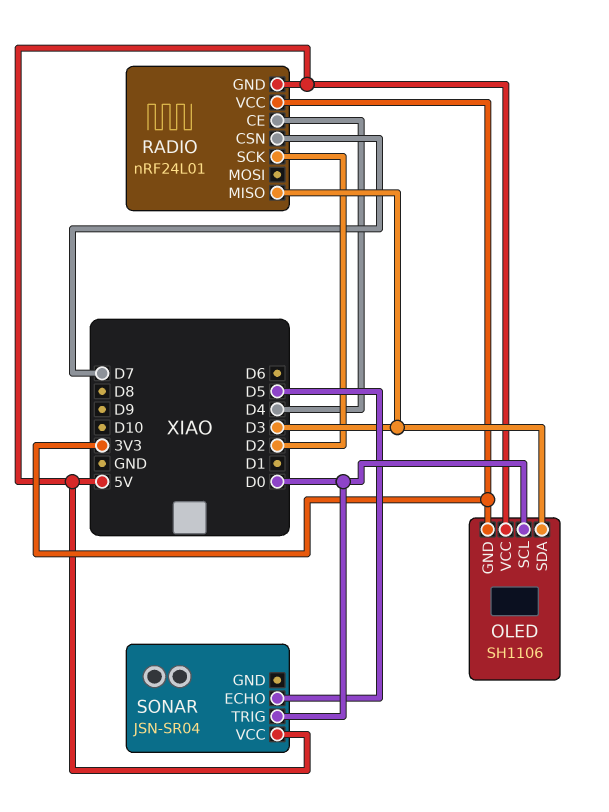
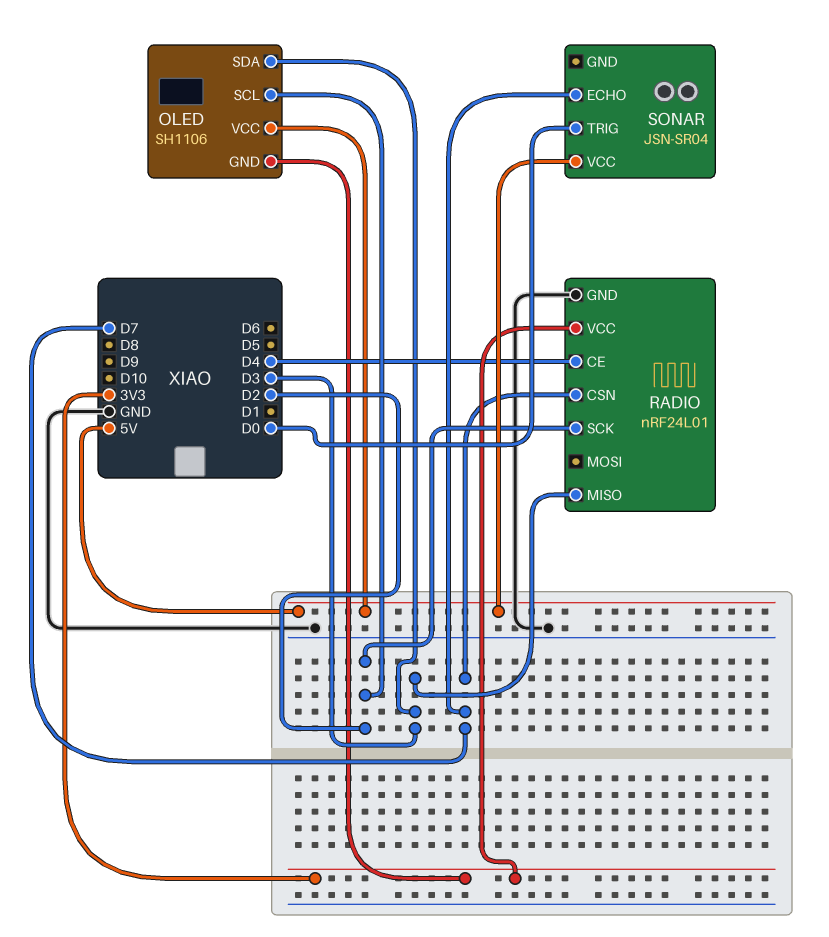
OLED pin SCL: D0 -> D2
RADIO pin GND: 5V -> GND
SONAR pin ECHO: D5 -> D7

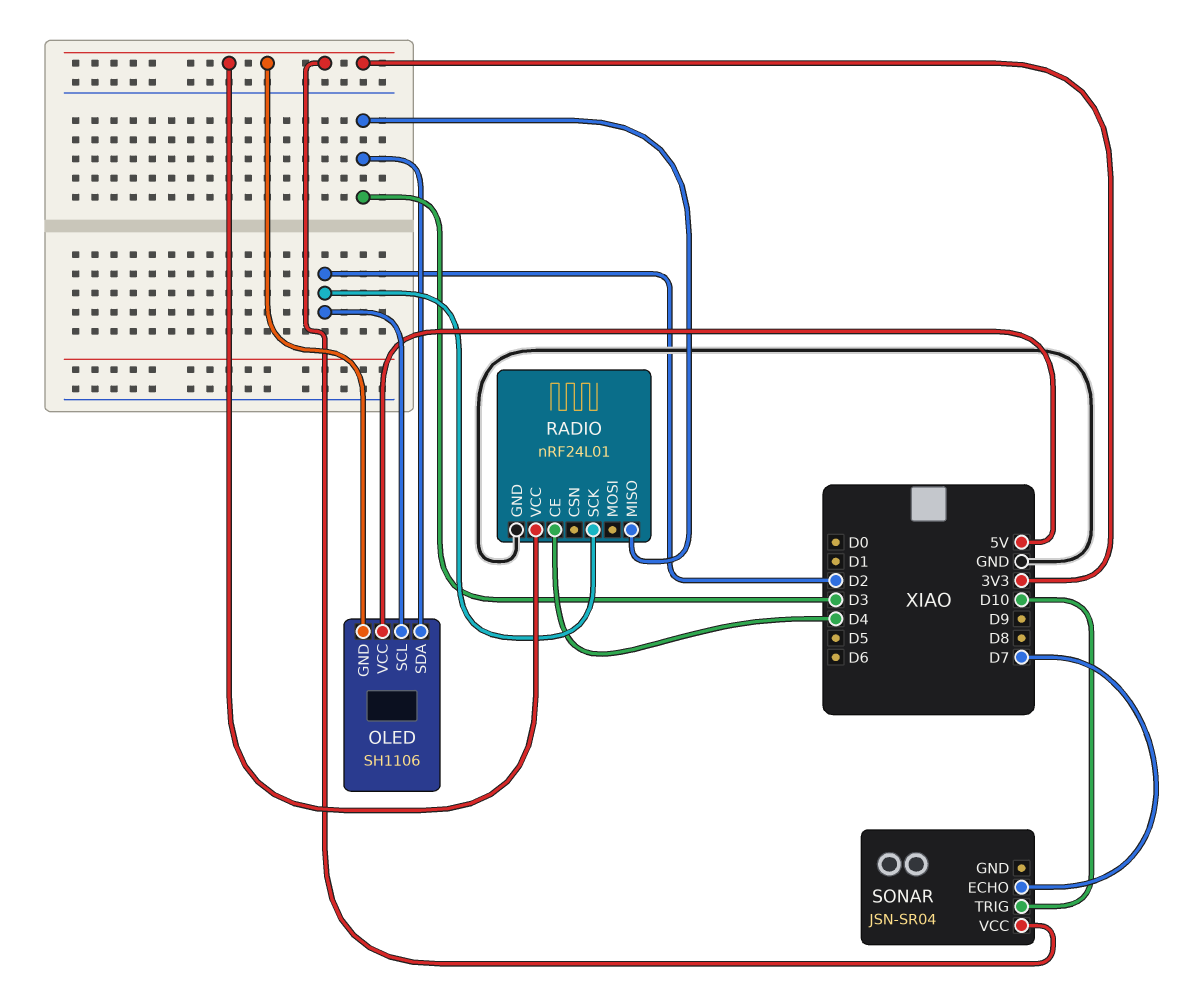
RADIO pin CSN: D7 -> none
SONAR pin TRIG: D0 -> D10
SONAR pin VCC: 5V -> 3V3

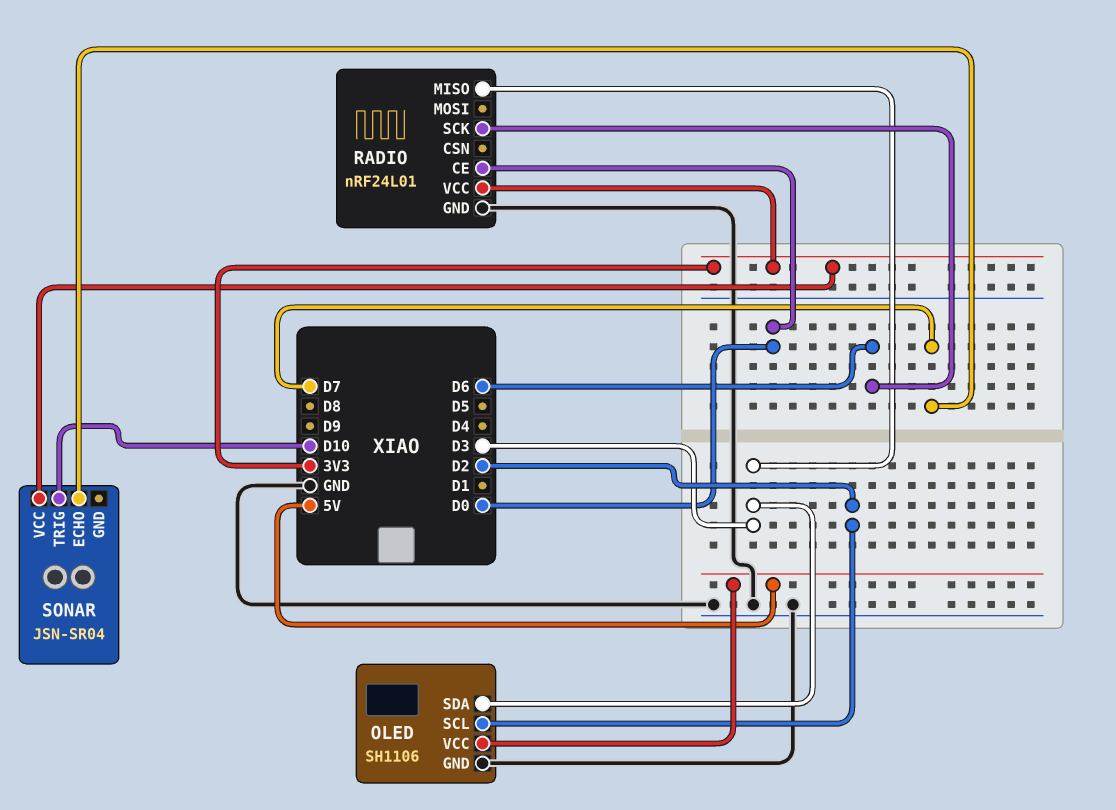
OLED pin GND: 3V3 -> GND
RADIO pin CE: D4 -> D0
RADIO pin SCK: D2 -> D6

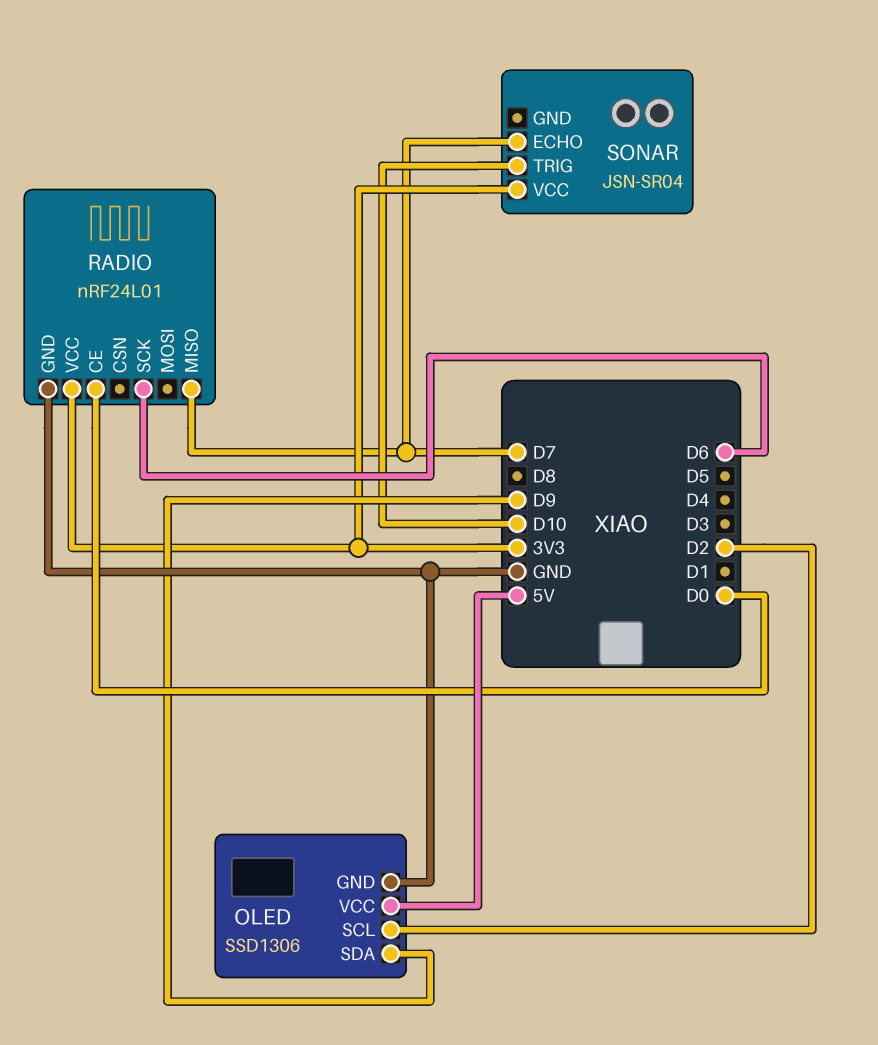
OLED: SH1106 -> SSD1306
OLED pin SDA: D3 -> D9
RADIO pin MISO: D3 -> D7

